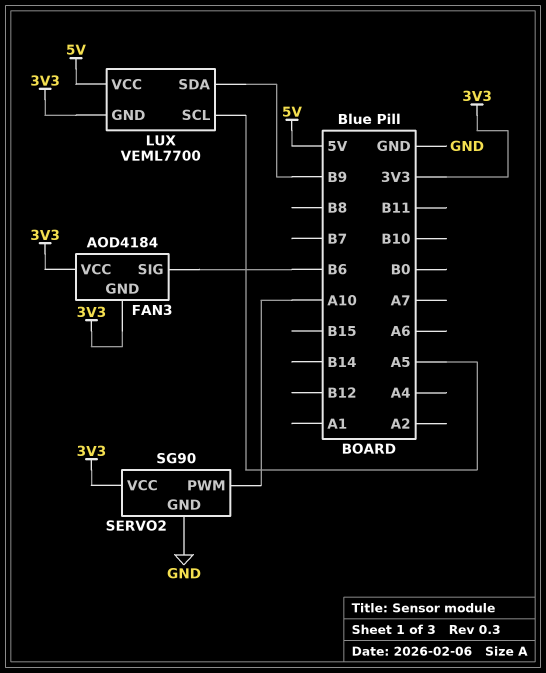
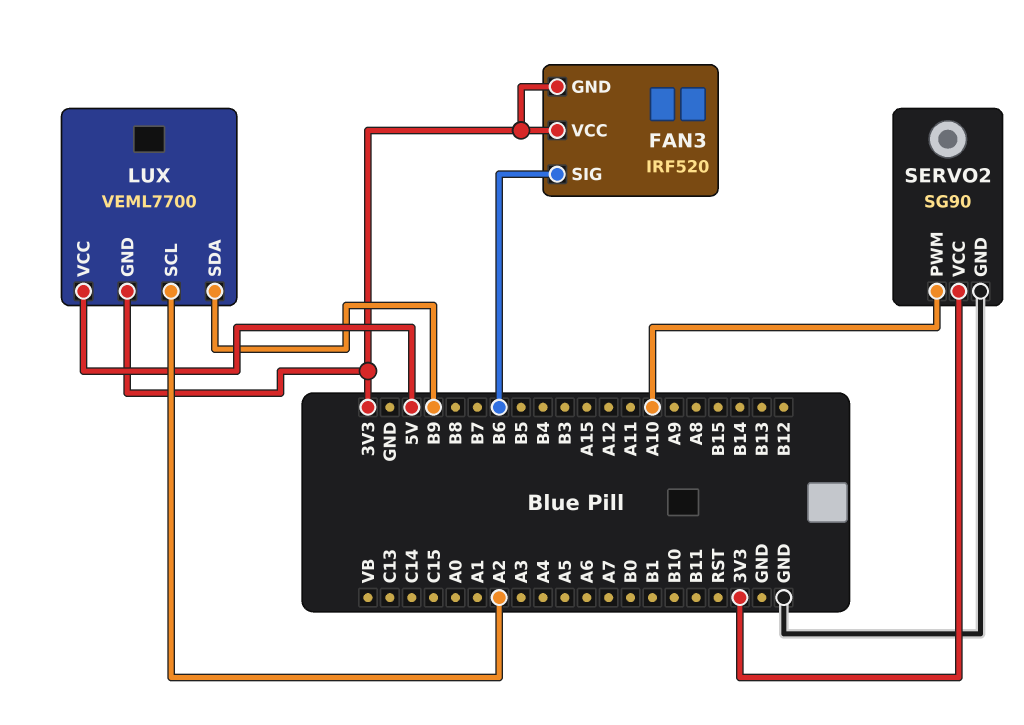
FAN3: AOD4184 -> IRF520
LUX pin SCL: A5 -> A2

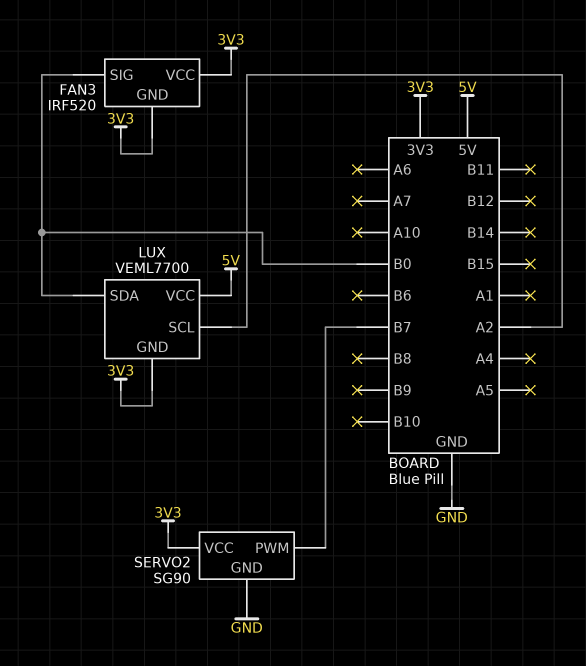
FAN3 pin SIG: B6 -> B0
LUX pin SDA: B9 -> B0
SERVO2 pin PWM: A10 -> B7

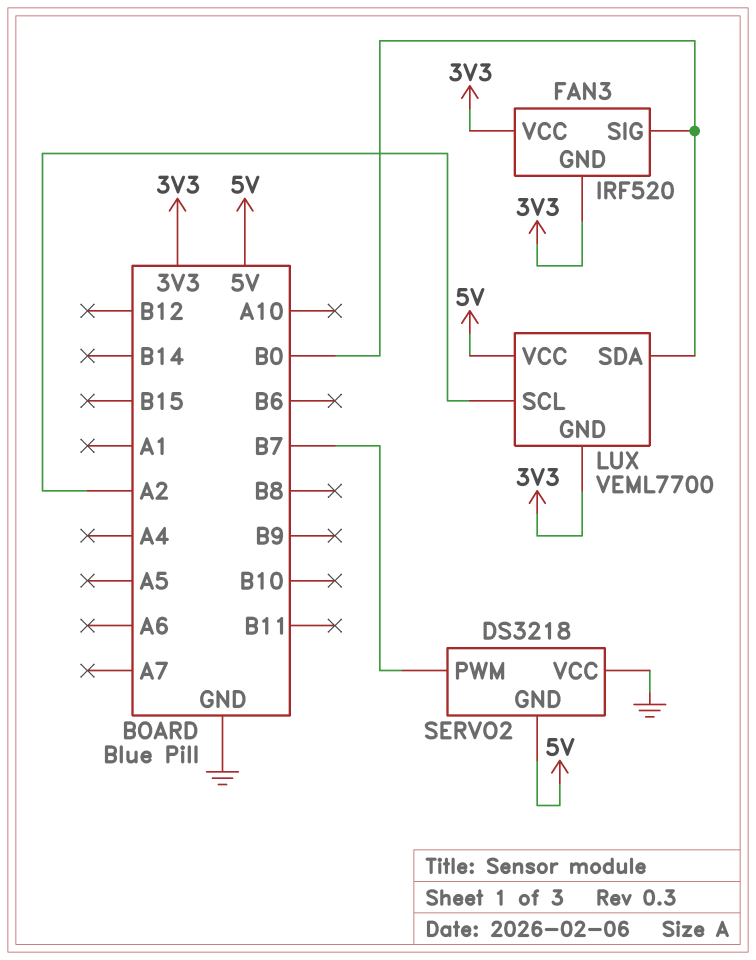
SERVO2: SG90 -> DS3218
SERVO2 pin GND: GND -> 5V
SERVO2 pin VCC: 3V3 -> GND

